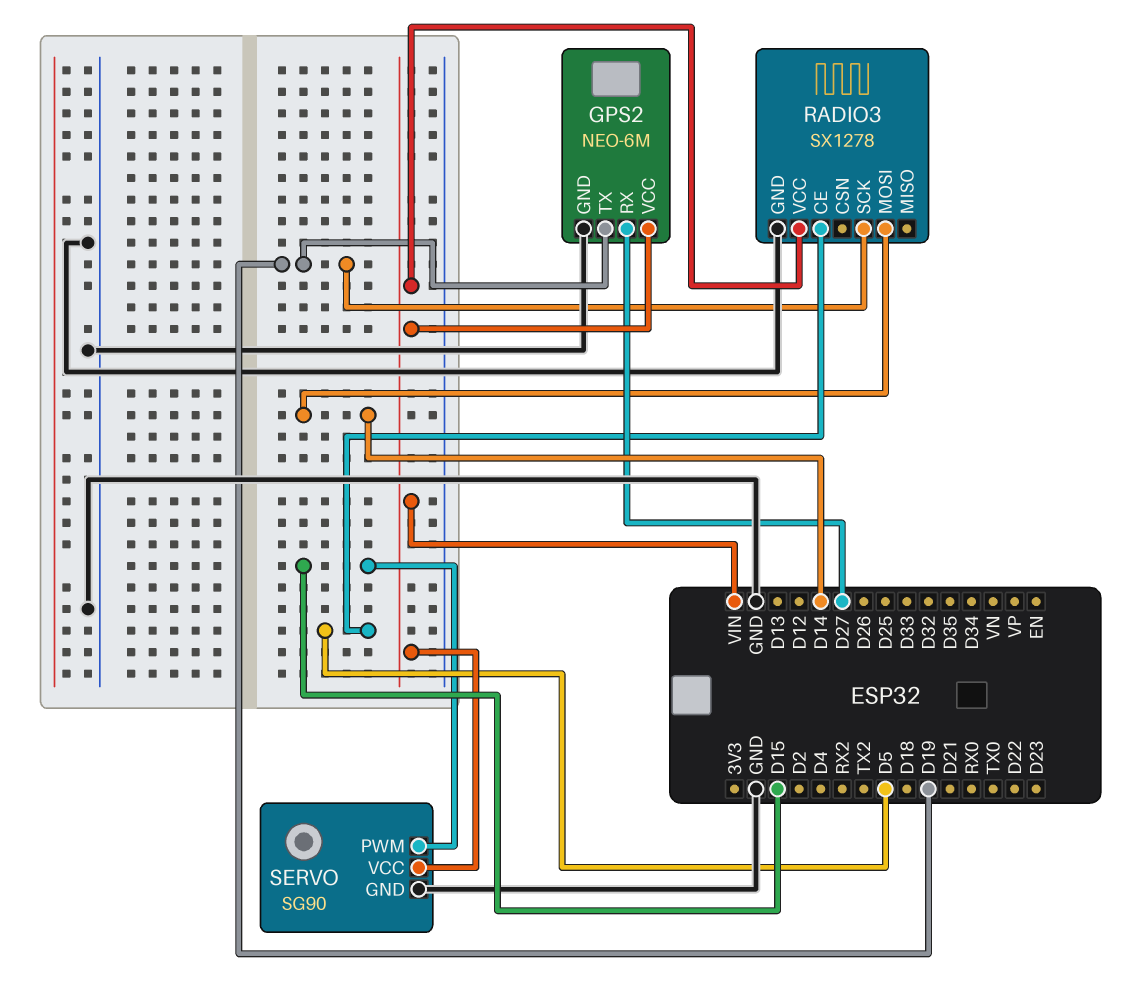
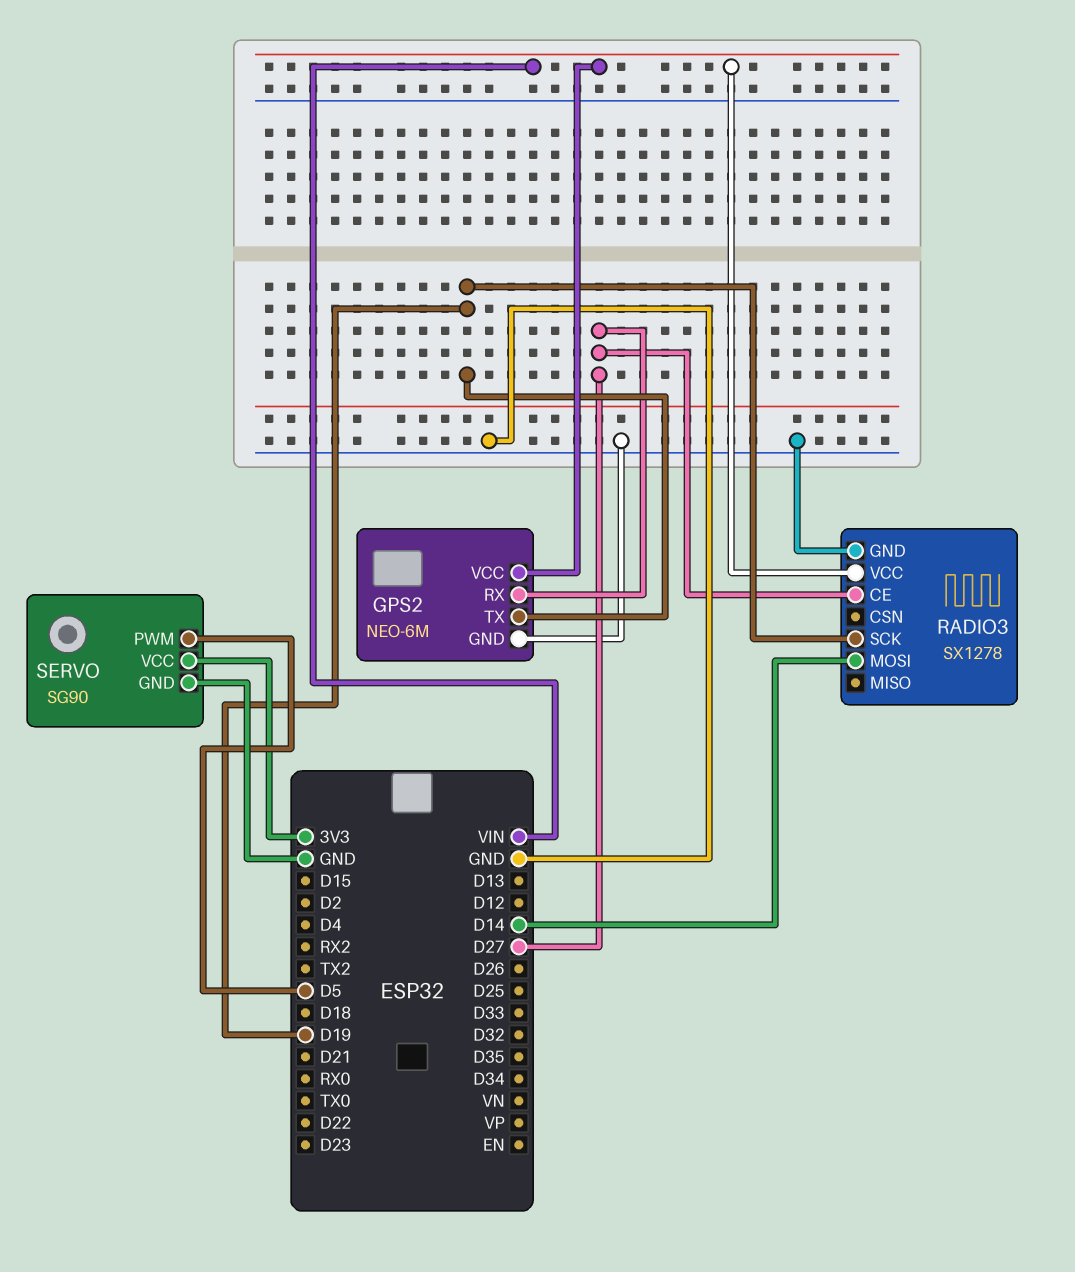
RADIO3 pin CE: D5 -> D27
SERVO pin PWM: D15 -> D5
SERVO pin VCC: VIN -> 3V3

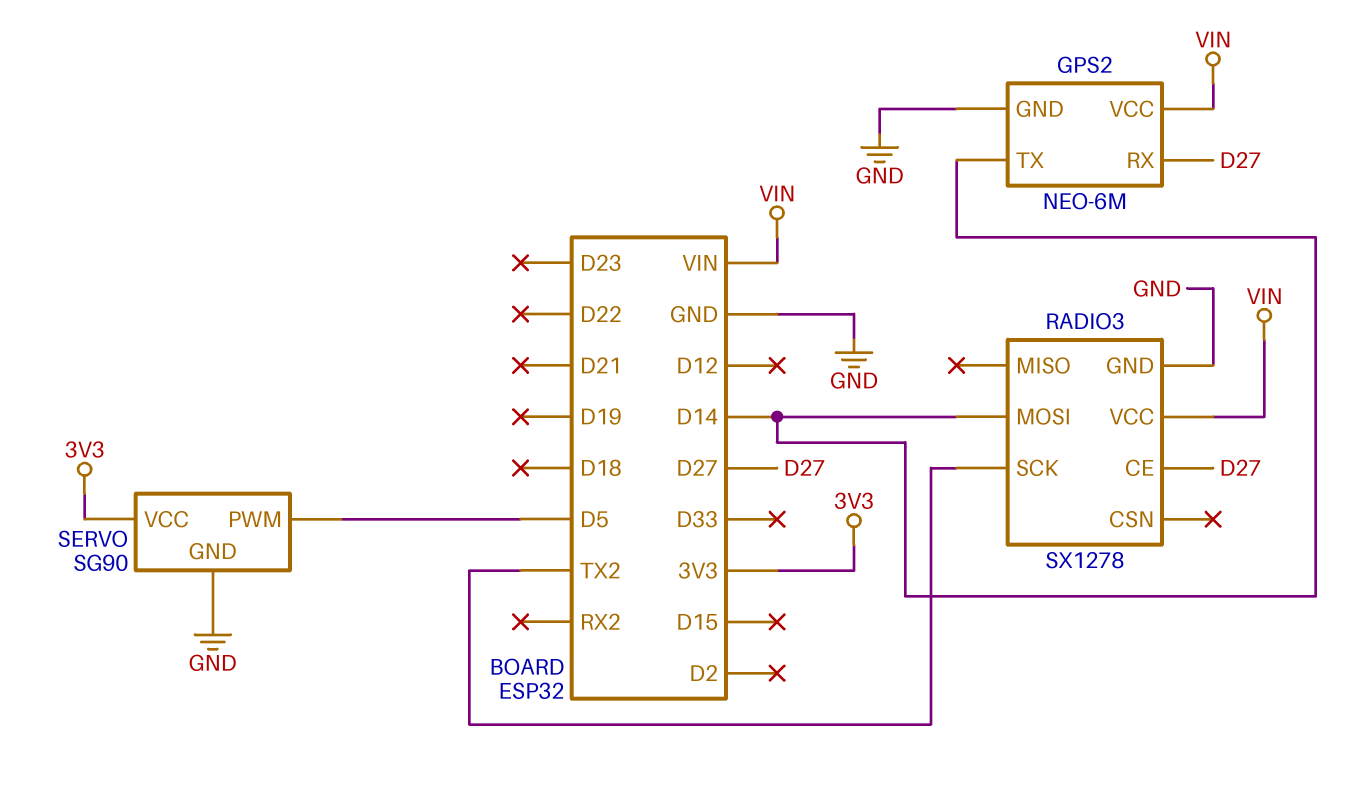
GPS2 pin TX: D19 -> D14
RADIO3 pin SCK: D19 -> TX2

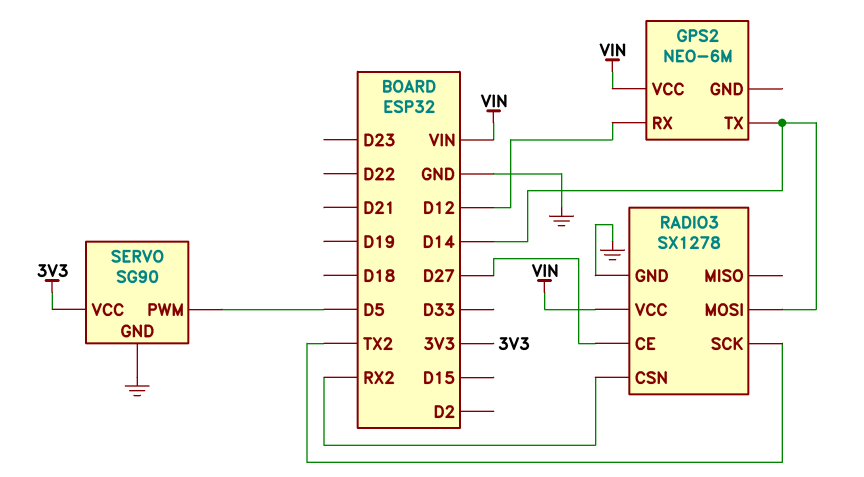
GPS2 pin GND: GND -> none
GPS2 pin RX: D27 -> D12
RADIO3 pin CSN: none -> RX2

